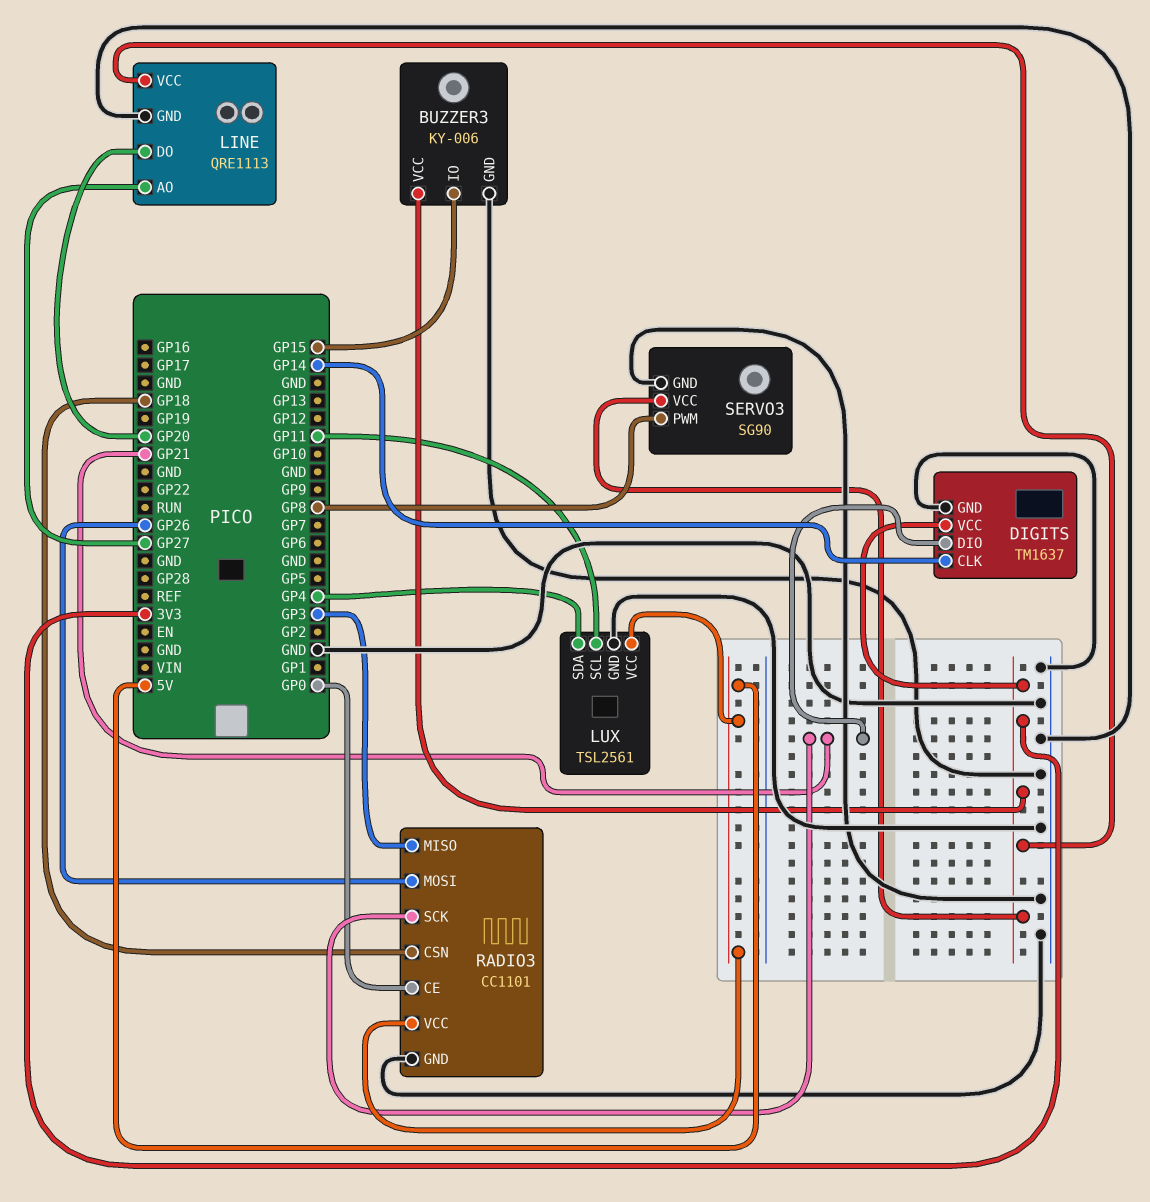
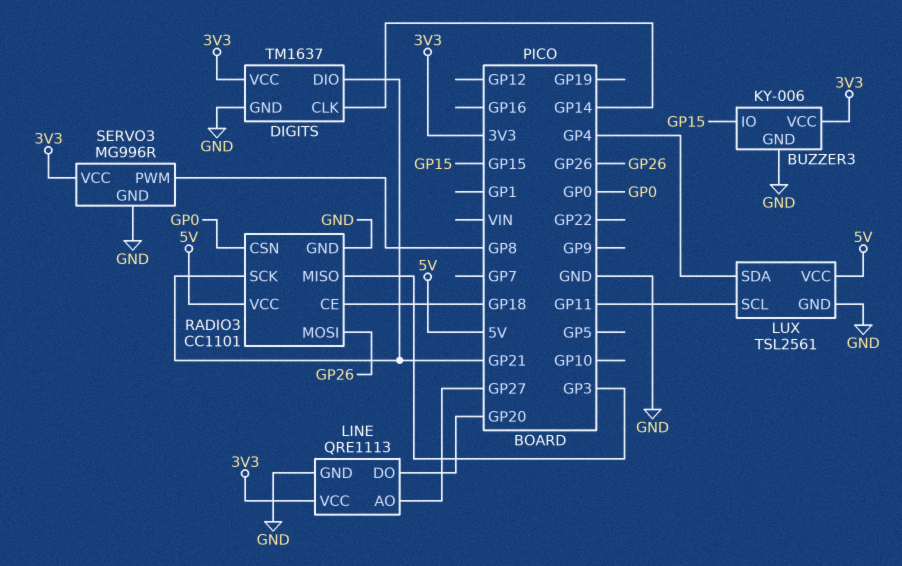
RADIO3 pin CE: GP0 -> GP18
RADIO3 pin CSN: GP18 -> GP0
SERVO3: SG90 -> MG996R

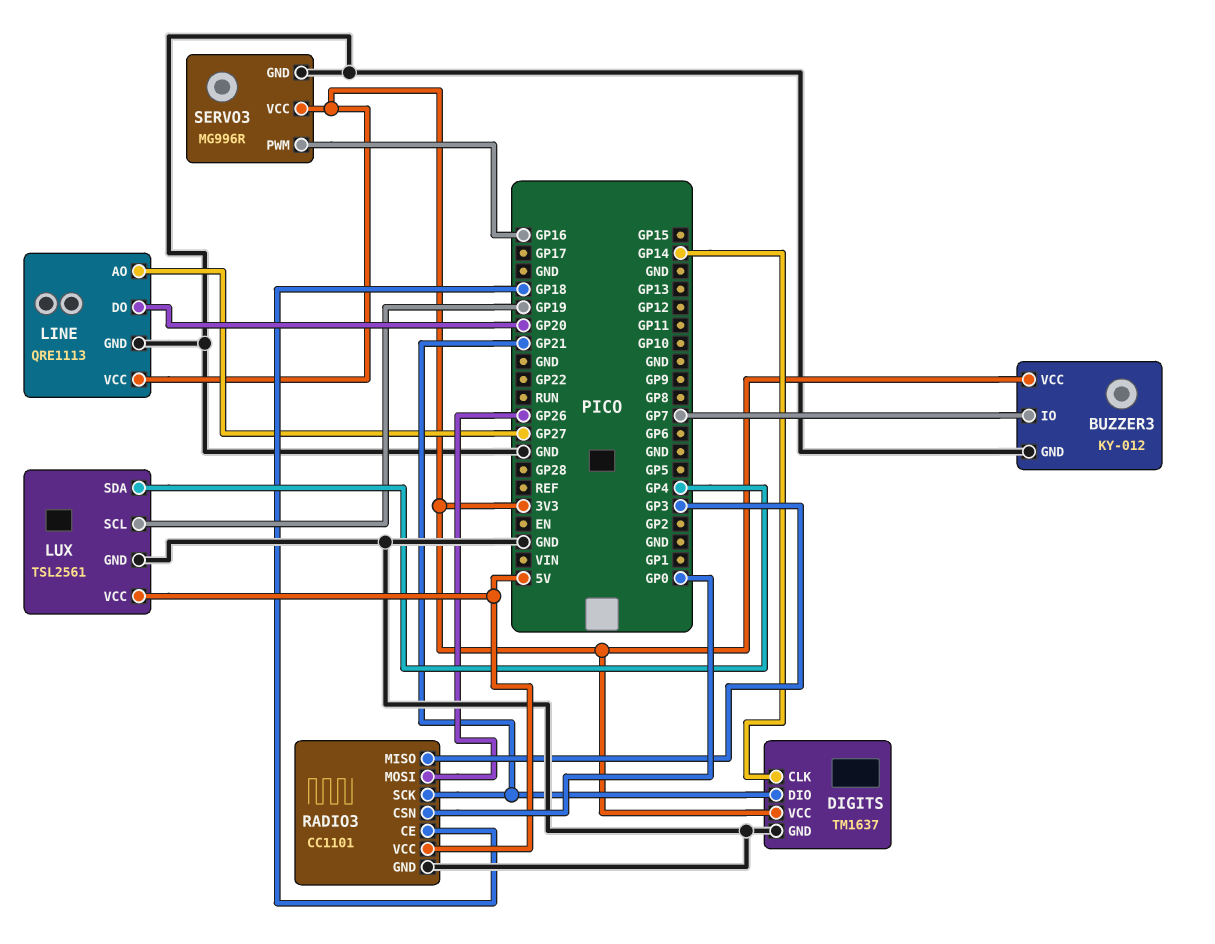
BUZZER3: KY-006 -> KY-012
BUZZER3 pin IO: GP15 -> GP7
LUX pin SCL: GP11 -> GP19
SERVO3 pin PWM: GP8 -> GP16

